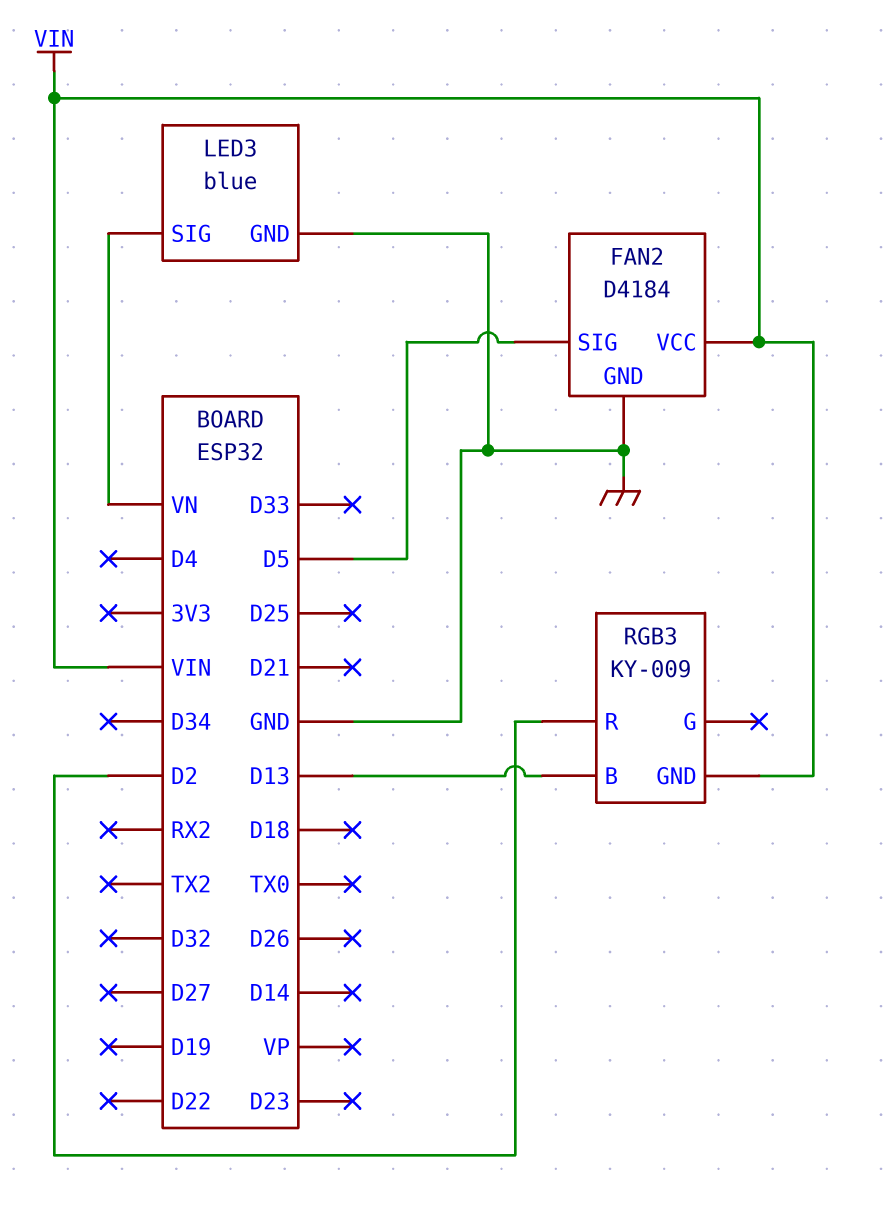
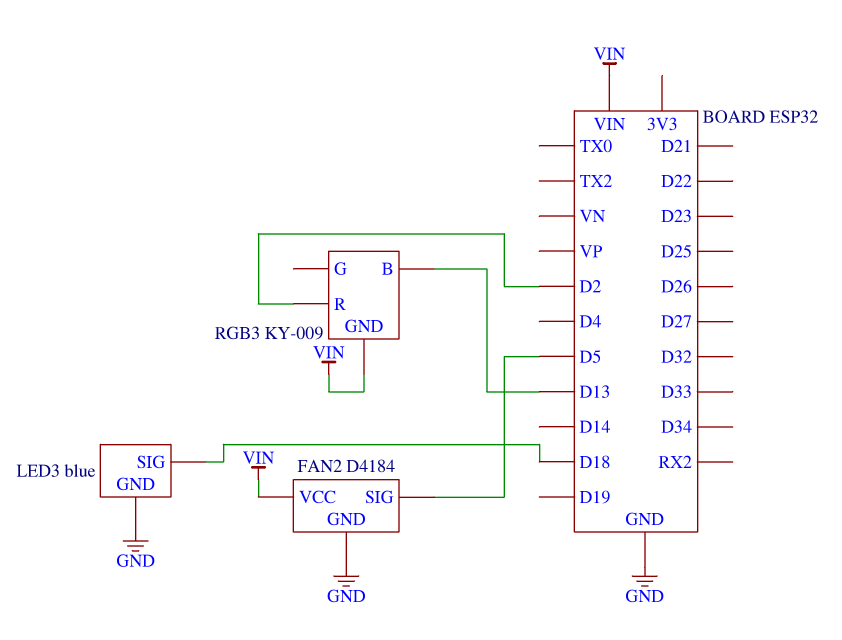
LED3 pin SIG: VN -> D18

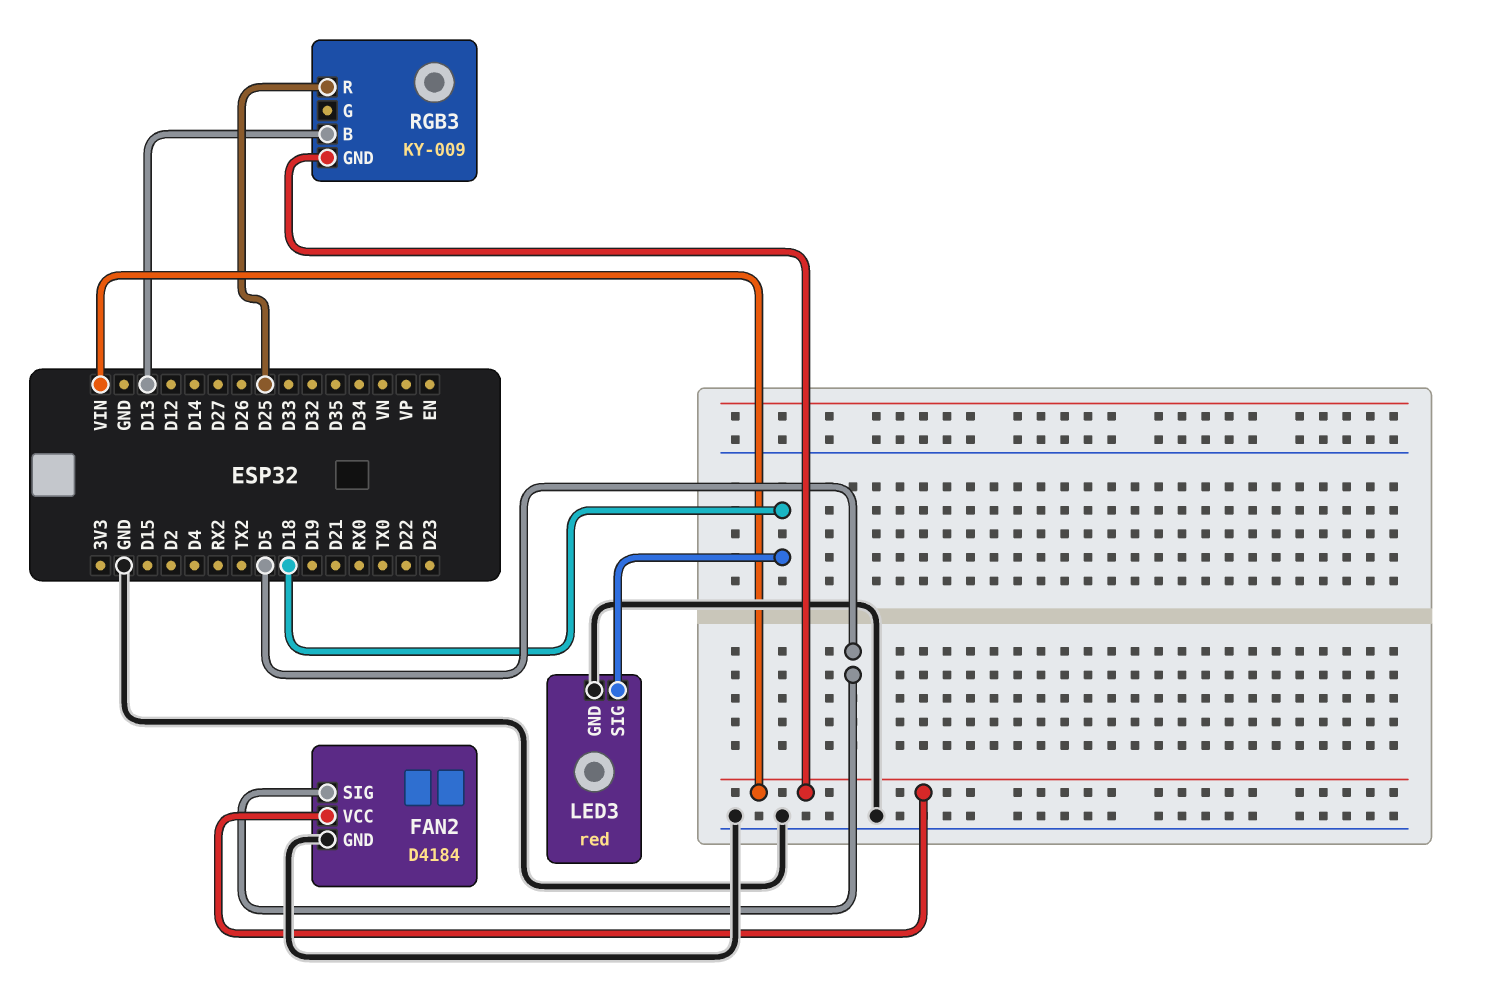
LED3: blue -> red
RGB3 pin R: D2 -> D25

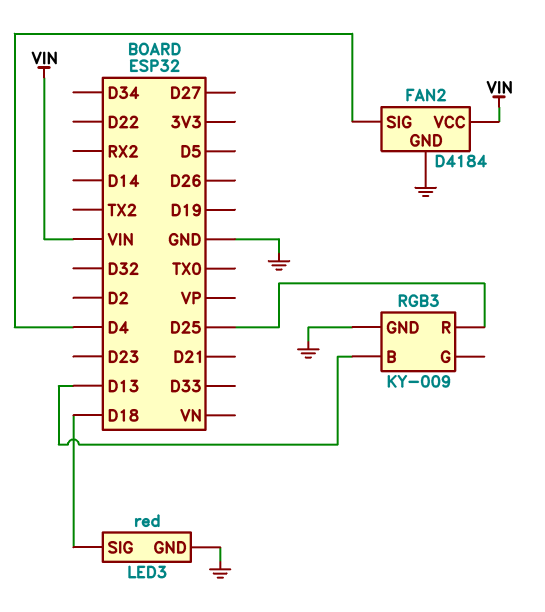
FAN2 pin SIG: D5 -> D4
RGB3 pin GND: VIN -> GND

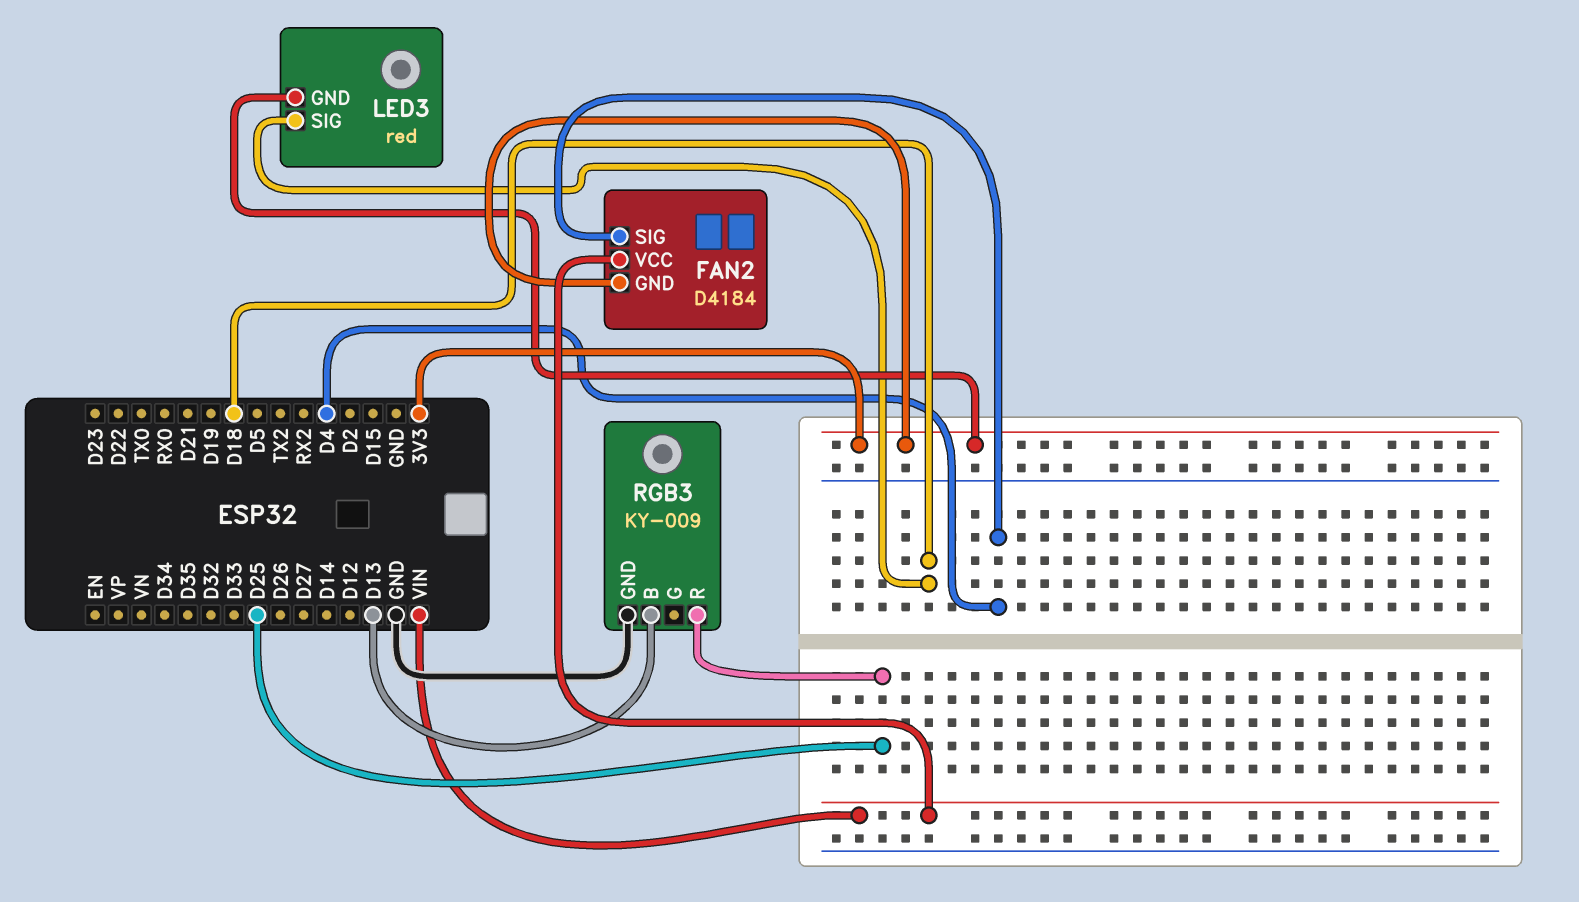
FAN2 pin GND: GND -> 3V3
LED3 pin GND: GND -> 3V3

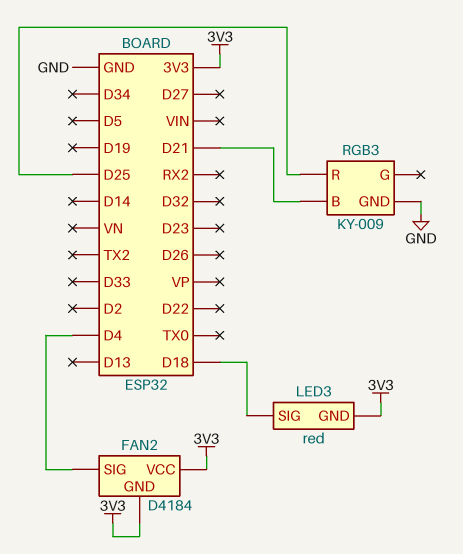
FAN2 pin VCC: VIN -> 3V3
RGB3 pin B: D13 -> D21

